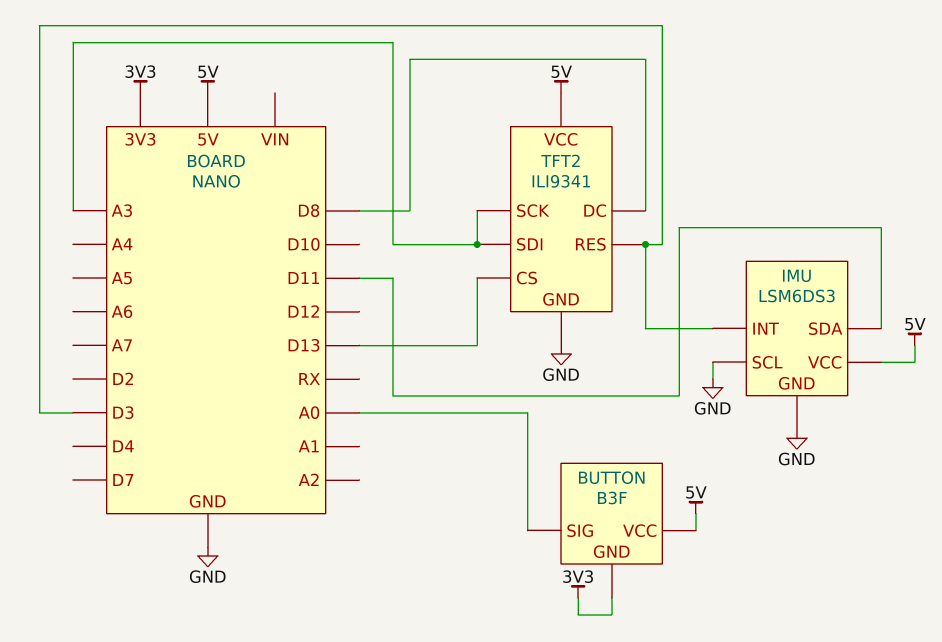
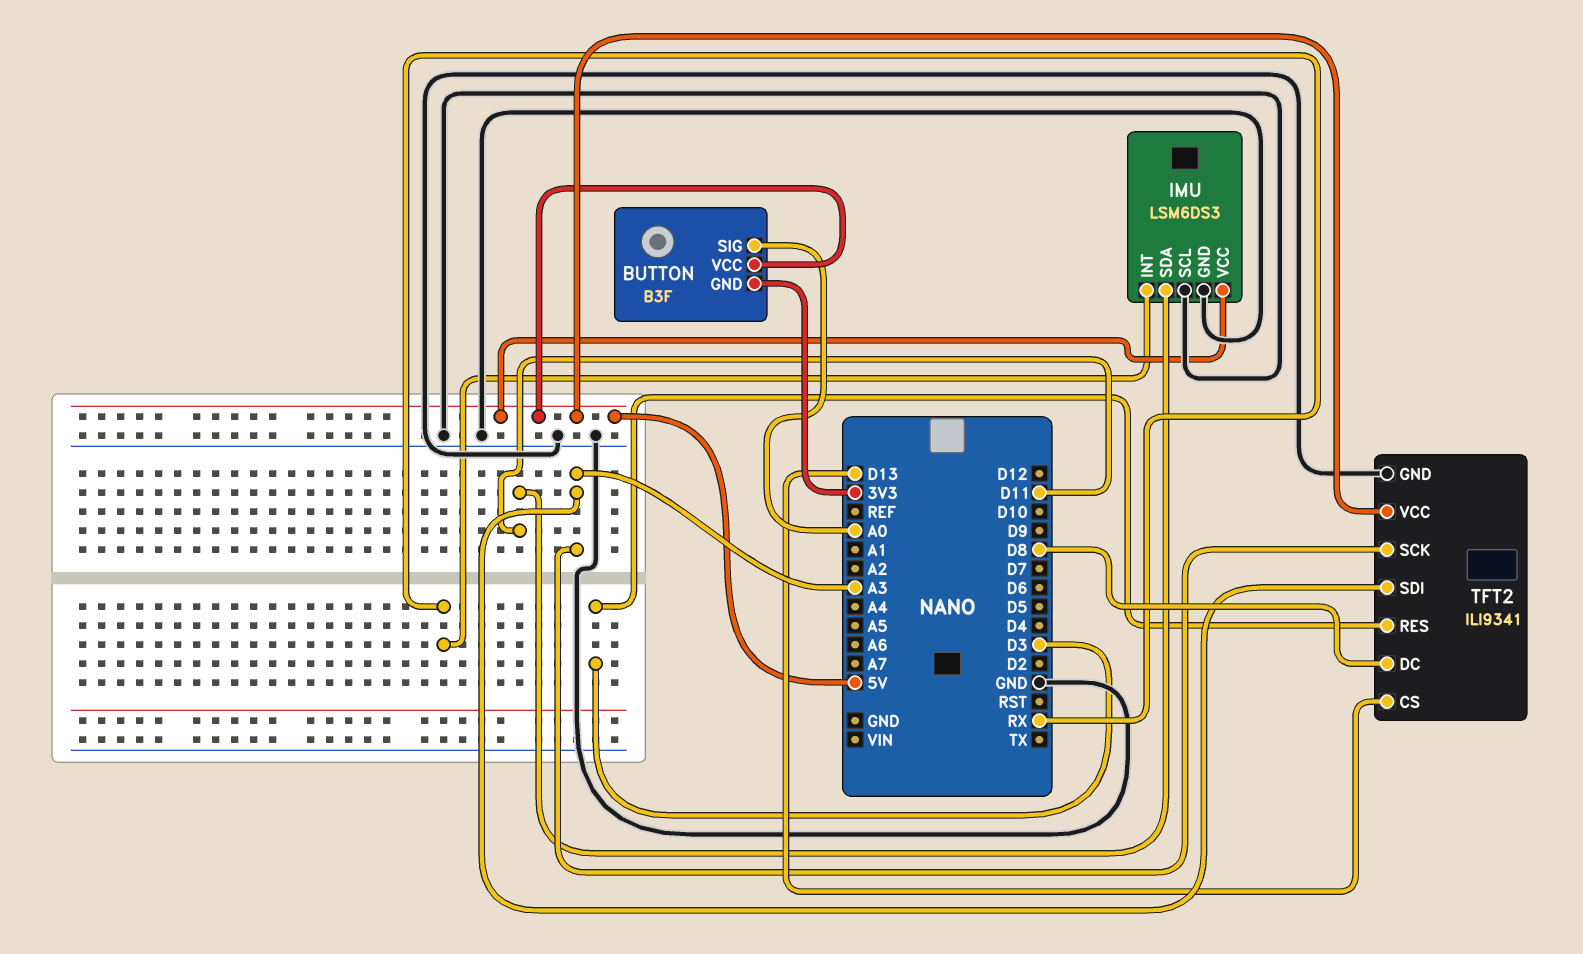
IMU pin INT: D3 -> RX

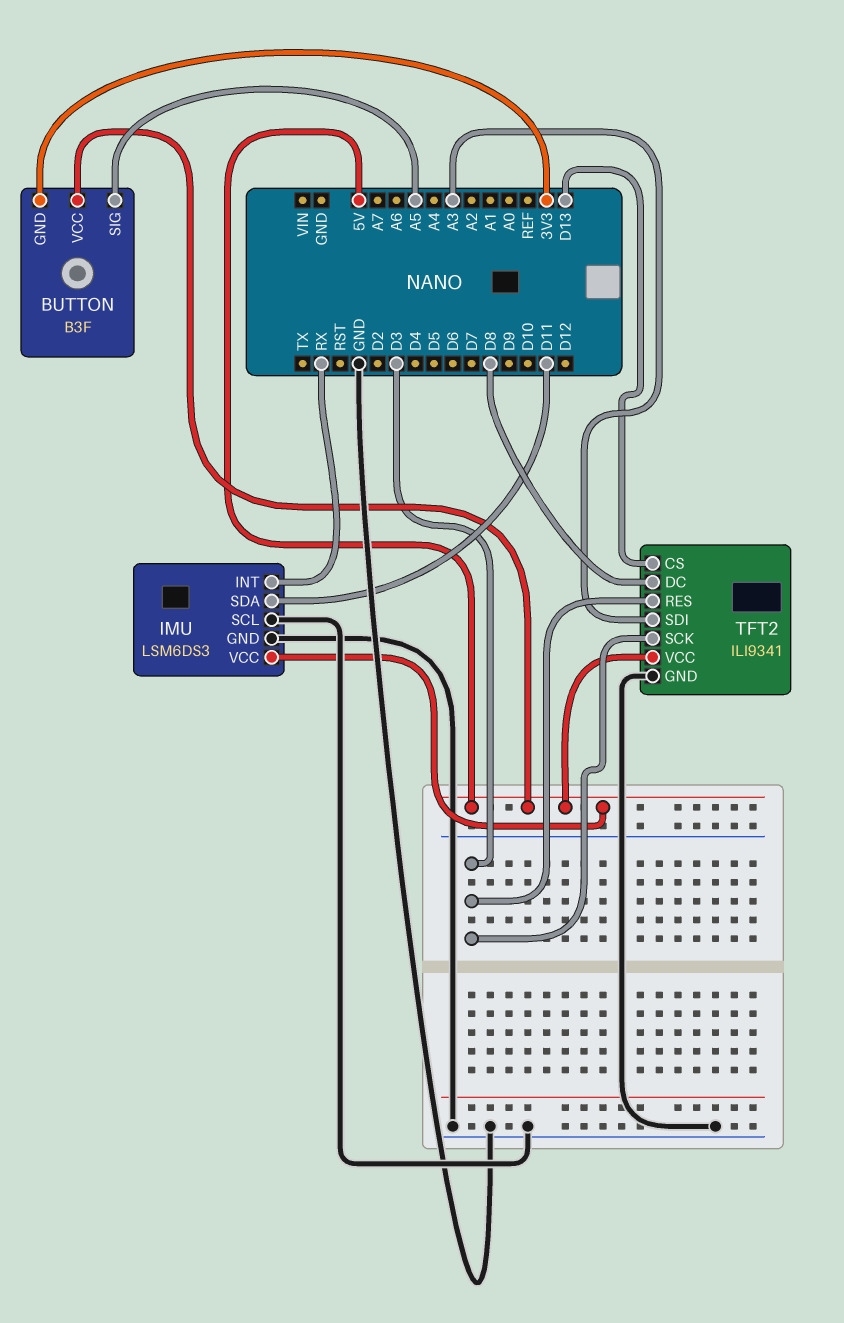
BUTTON pin SIG: A0 -> A5
TFT2 pin SCK: A3 -> D3

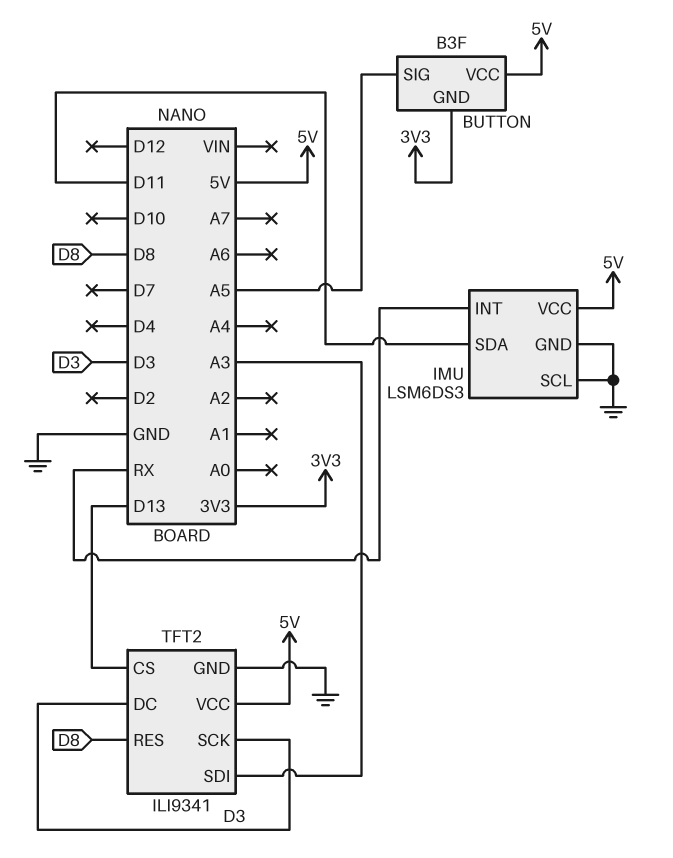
TFT2 pin DC: D8 -> D3
TFT2 pin RES: D3 -> D8

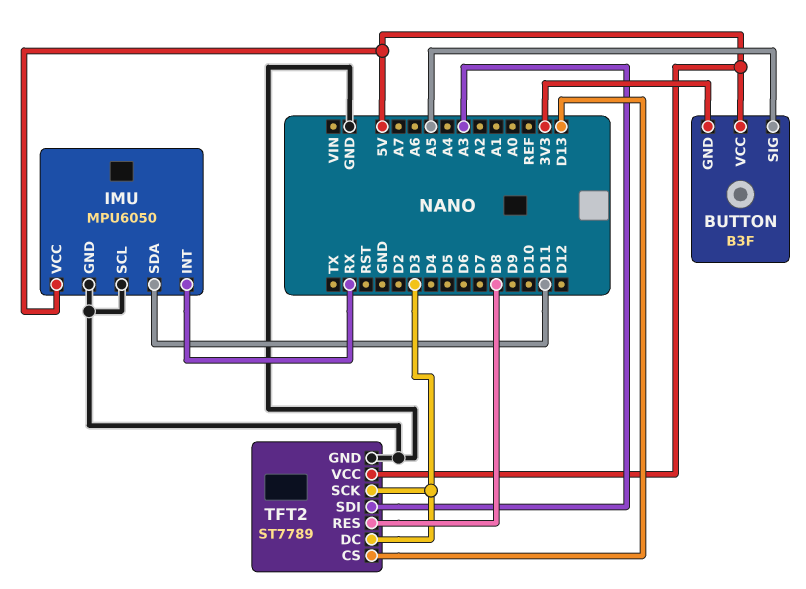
IMU: LSM6DS3 -> MPU6050
TFT2: ILI9341 -> ST7789

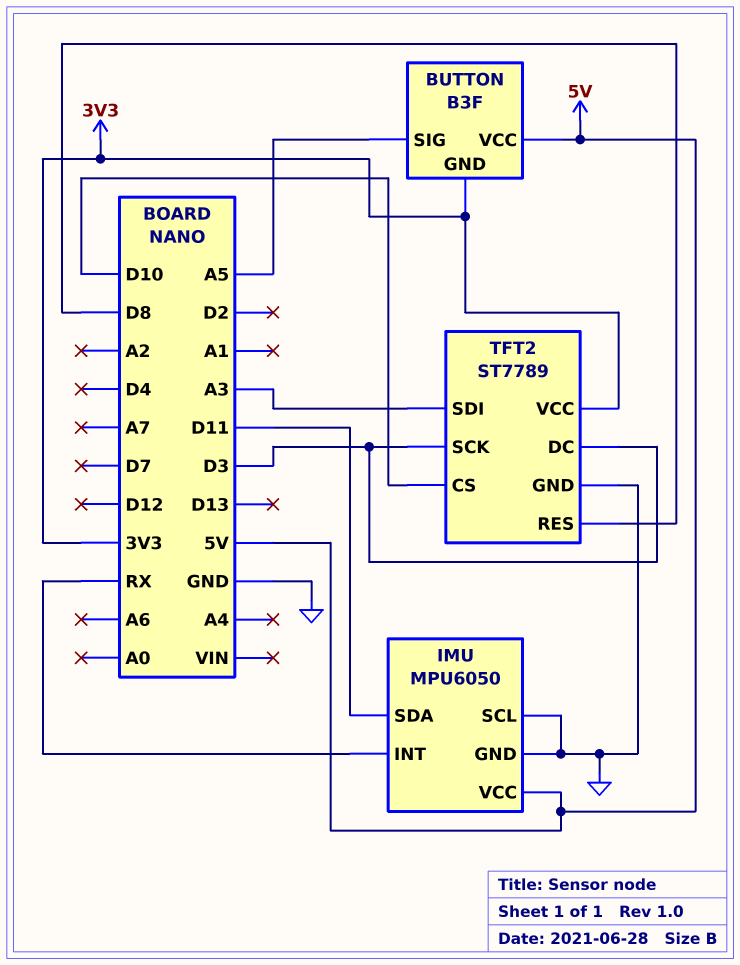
TFT2 pin CS: D13 -> D10
TFT2 pin VCC: 5V -> 3V3

